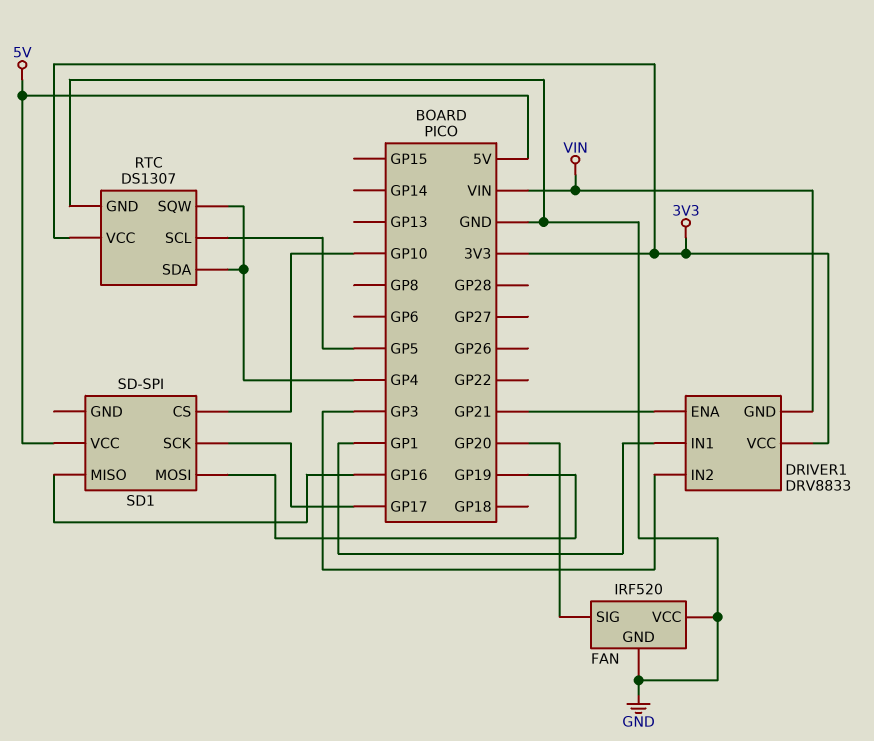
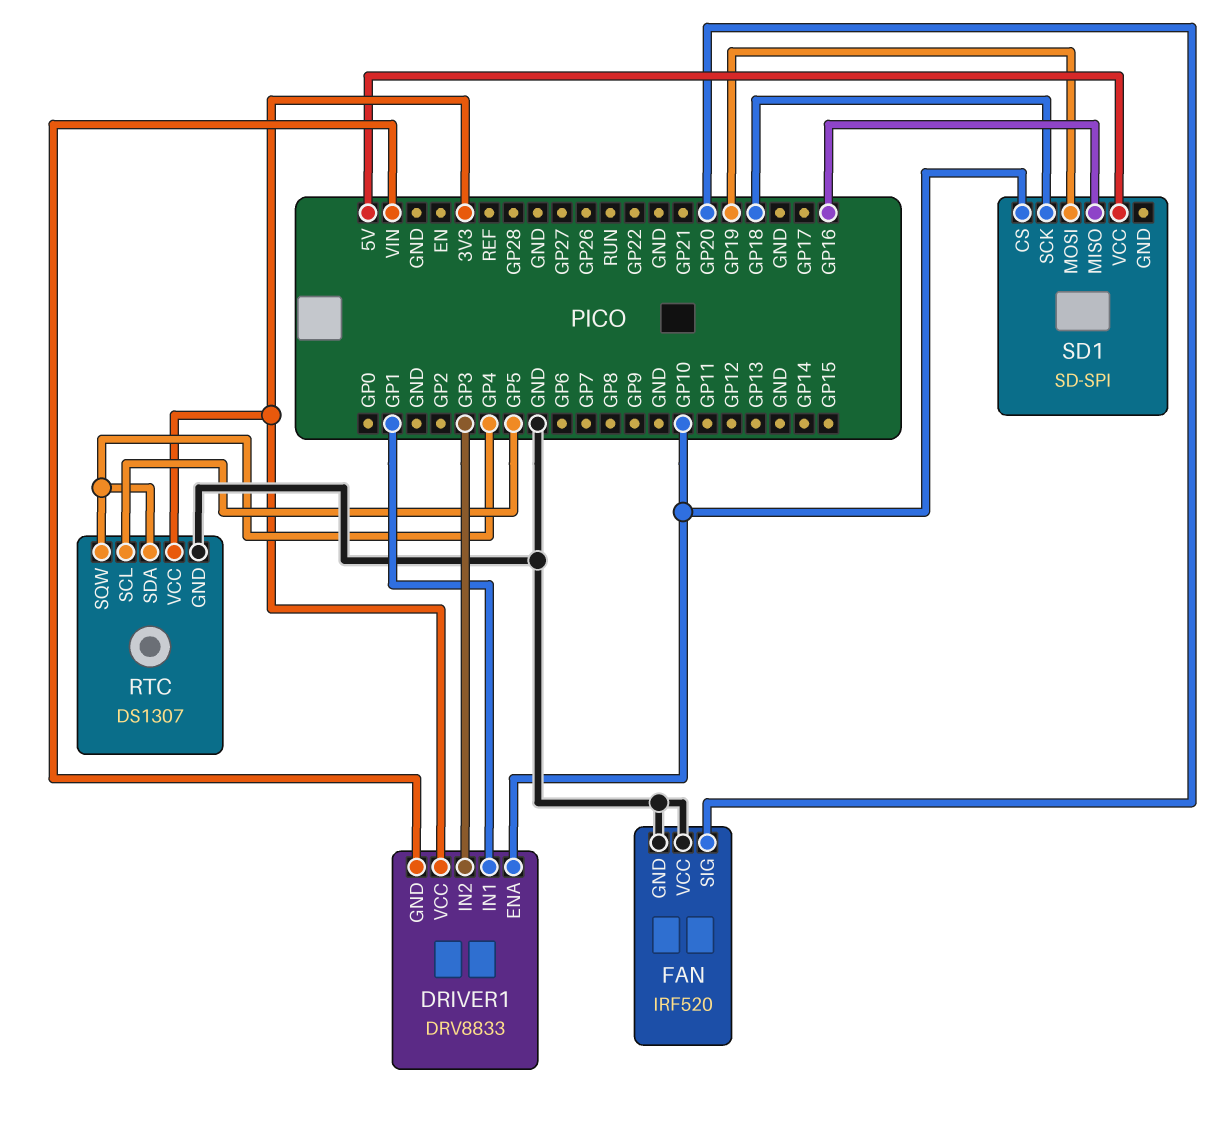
DRIVER1 pin ENA: GP21 -> GP10
SD1 pin SCK: GP17 -> GP18

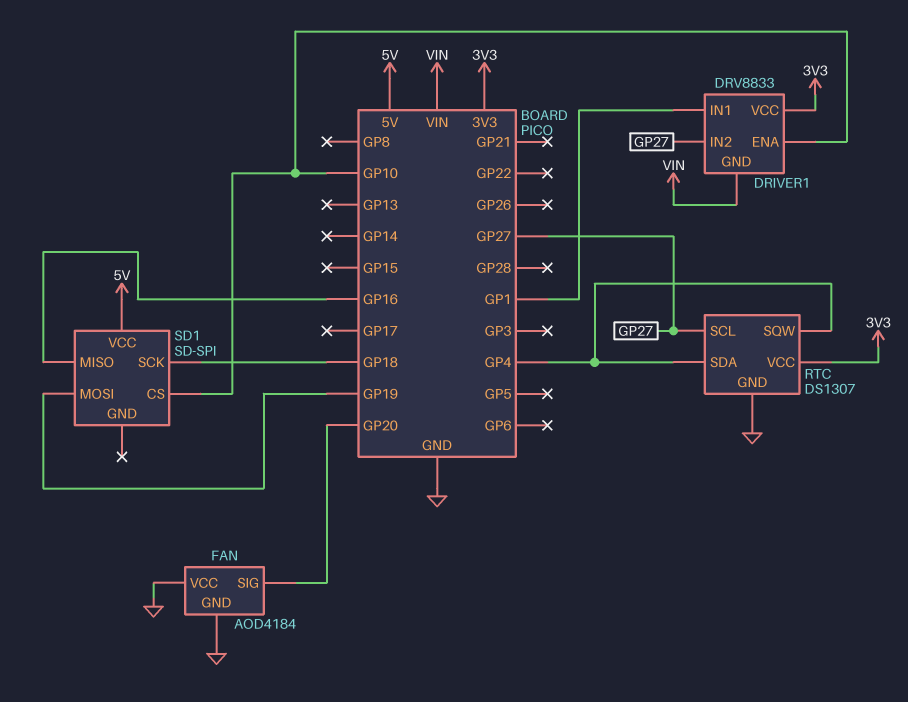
DRIVER1 pin IN2: GP3 -> GP27
FAN: IRF520 -> AOD4184
RTC pin SCL: GP5 -> GP27

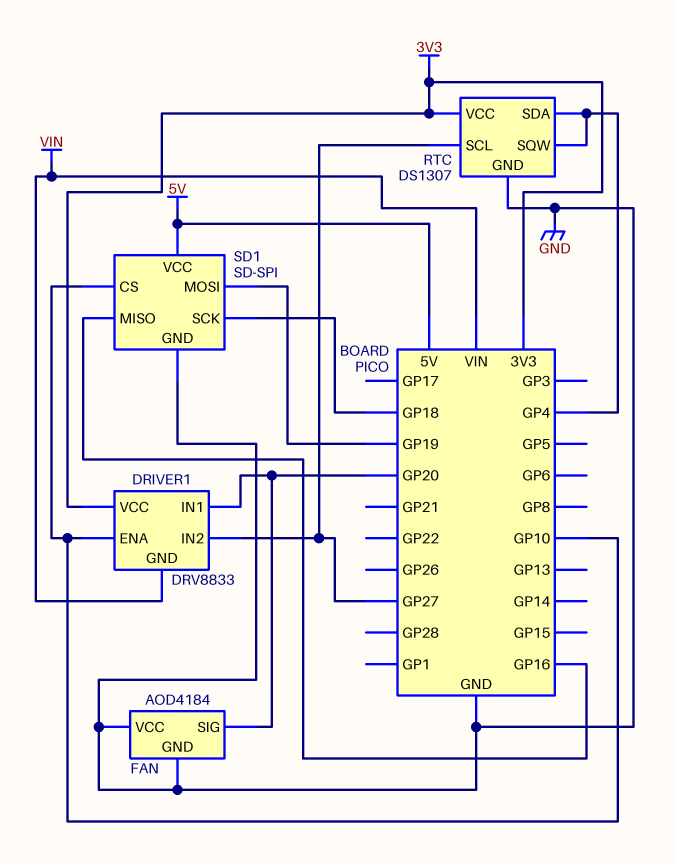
DRIVER1 pin IN1: GP1 -> GP20
SD1 pin GND: none -> GND

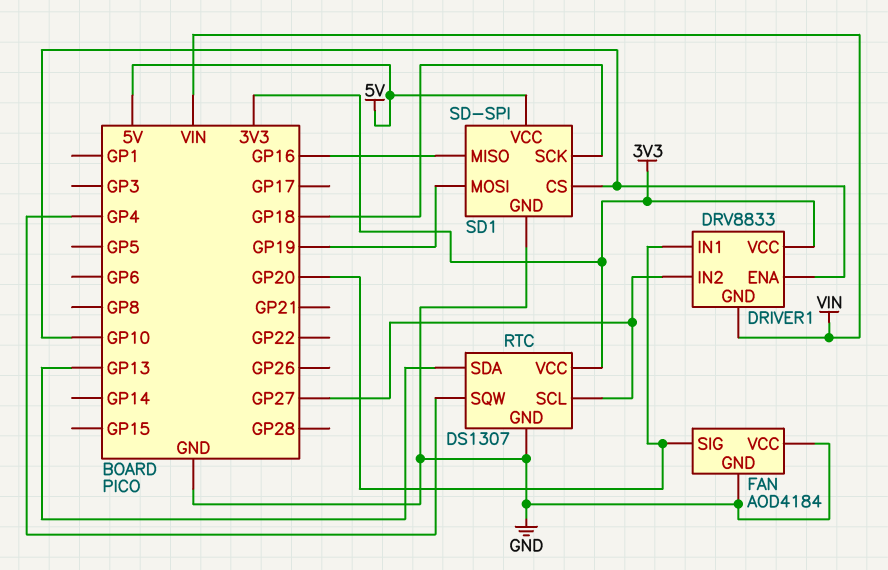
RTC pin SDA: GP4 -> GP13

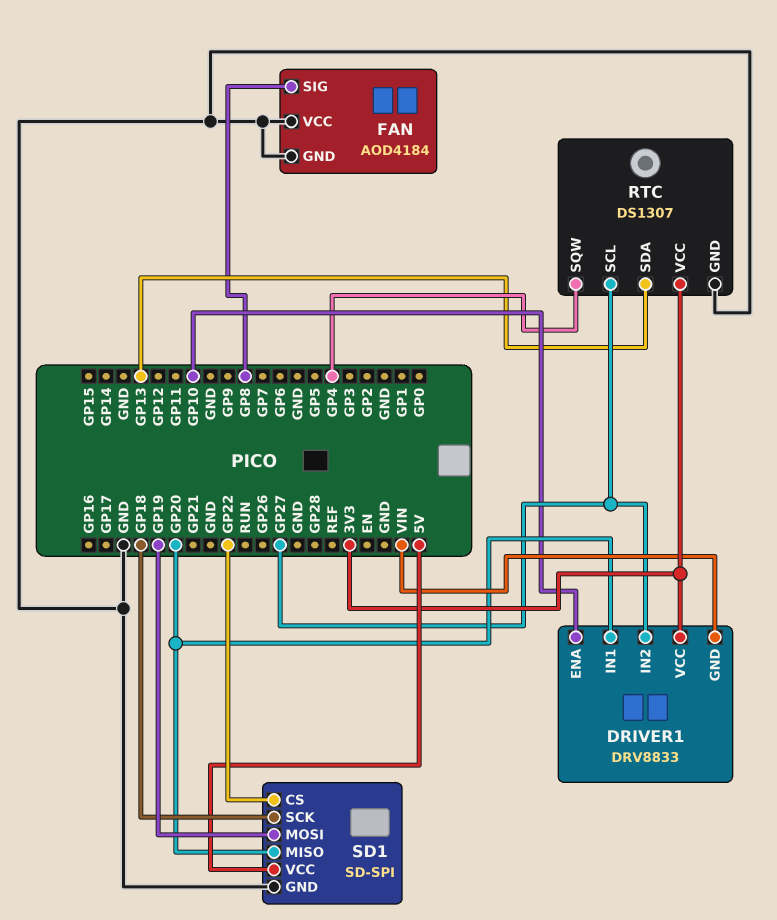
FAN pin SIG: GP20 -> GP8
SD1 pin CS: GP10 -> GP22
SD1 pin MISO: GP16 -> GP20

